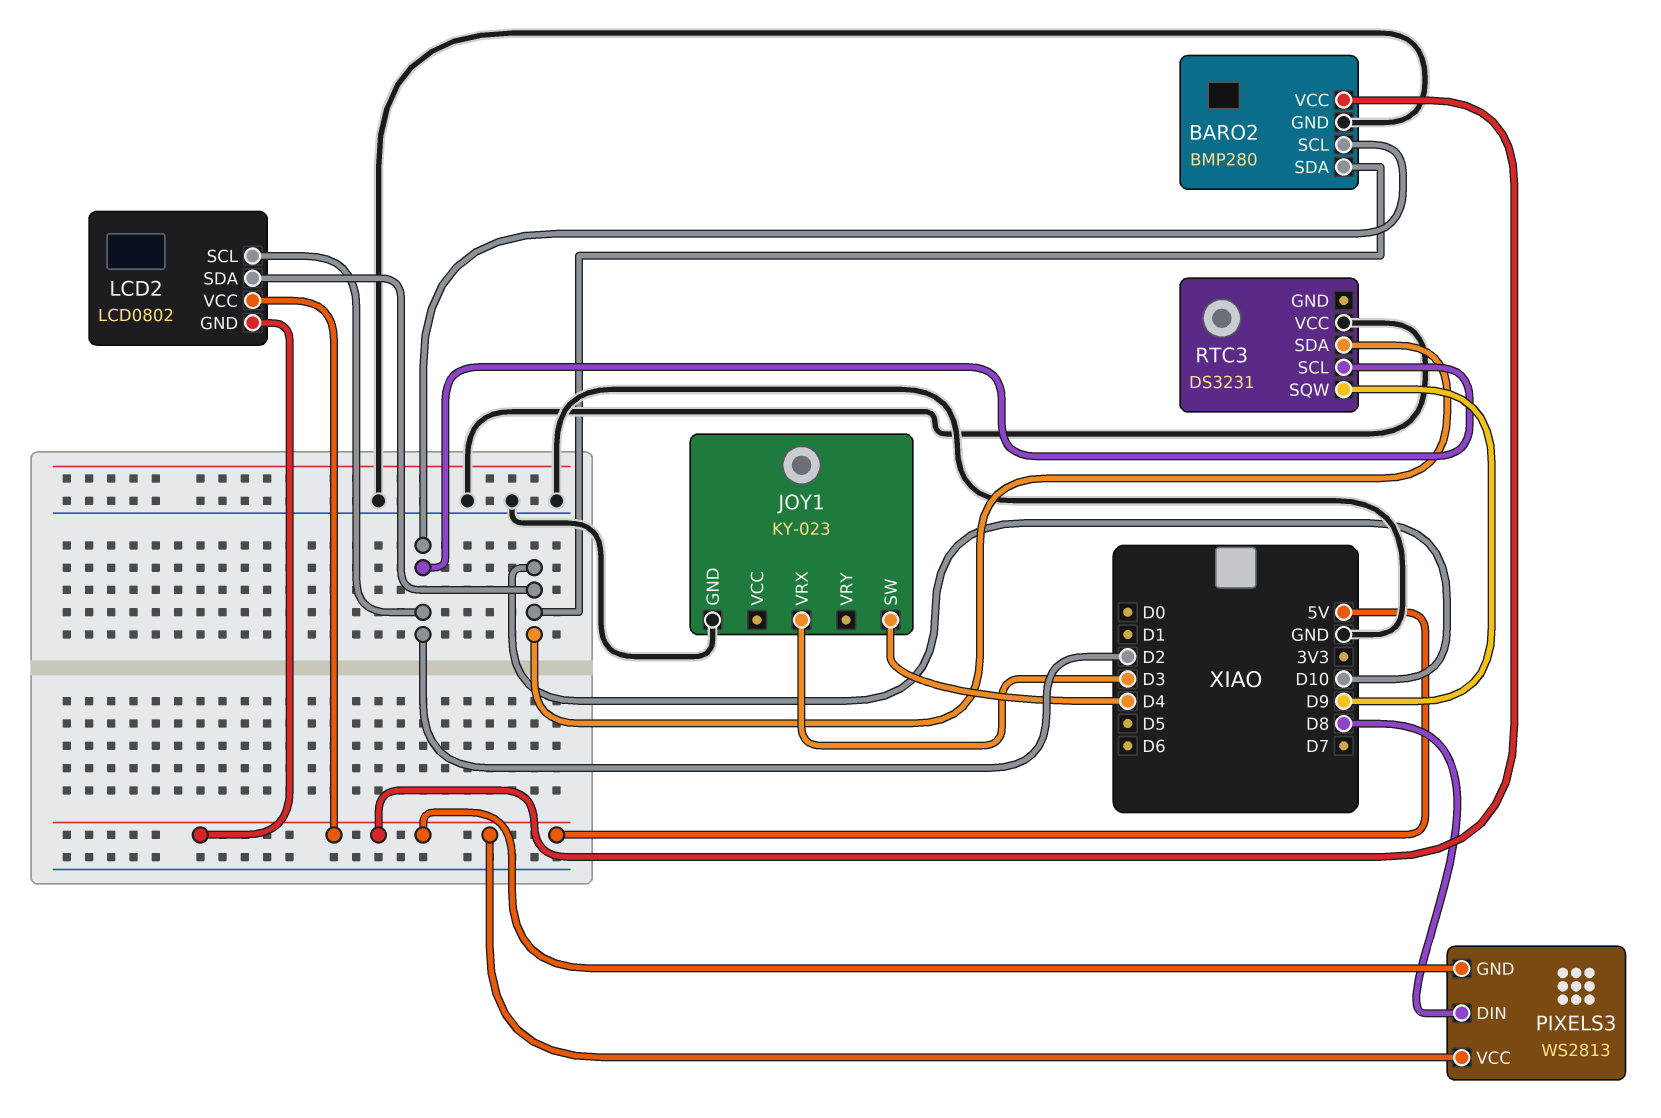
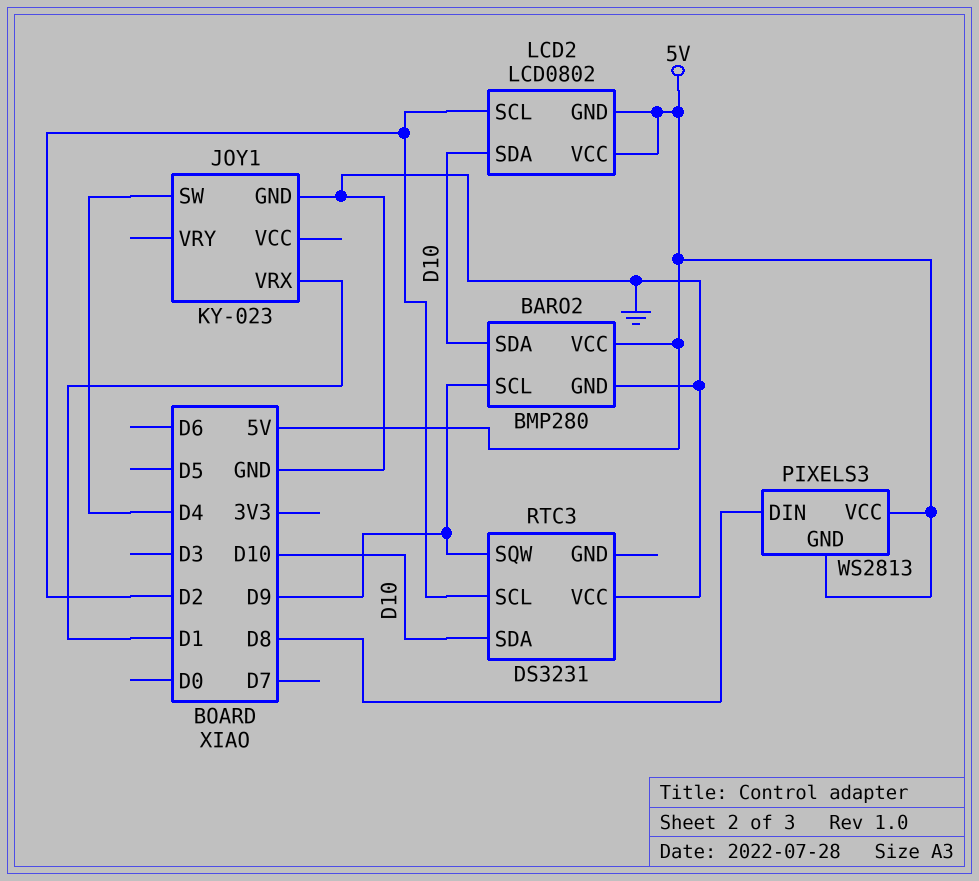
BARO2 pin SCL: D2 -> D9
JOY1 pin VRX: D3 -> D1

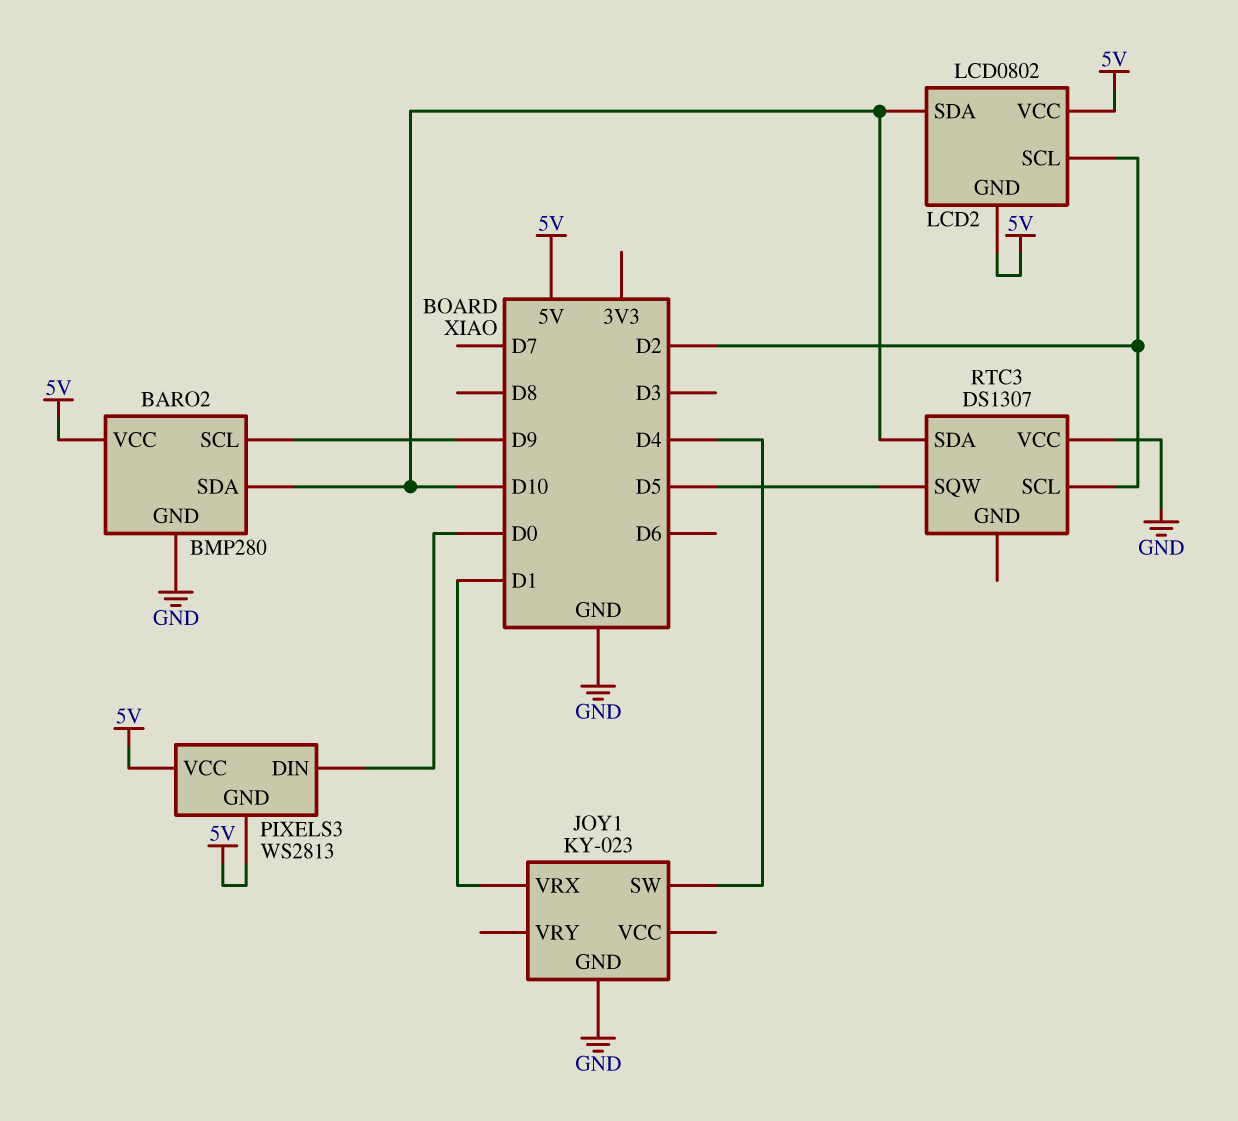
PIXELS3 pin DIN: D8 -> D0
RTC3: DS3231 -> DS1307
RTC3 pin SQW: D9 -> D5

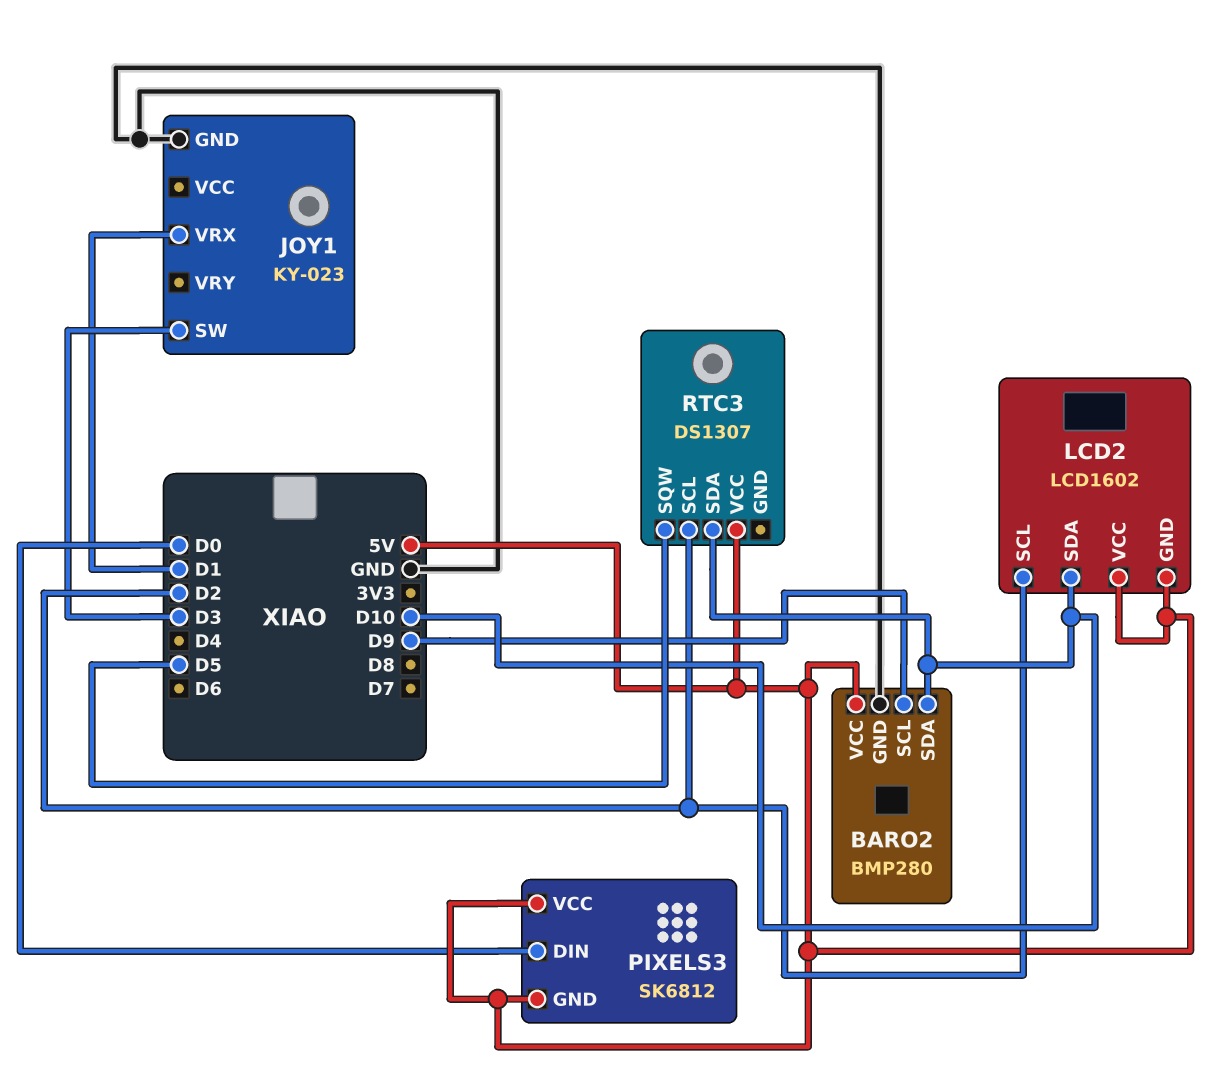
JOY1 pin SW: D4 -> D3
LCD2: LCD0802 -> LCD1602
PIXELS3: WS2813 -> SK6812
RTC3 pin VCC: GND -> 5V

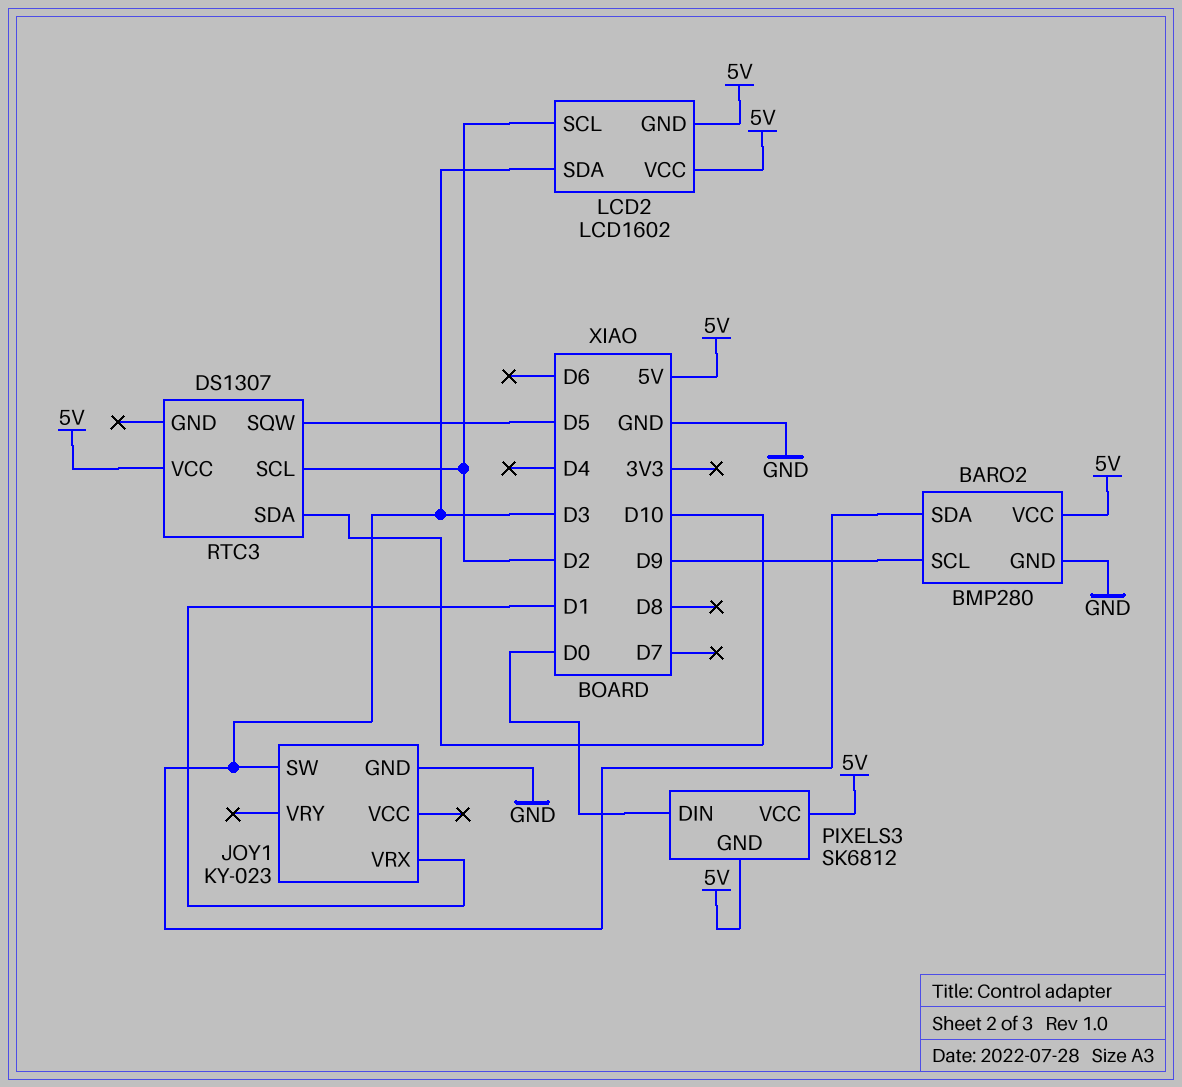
BARO2 pin SDA: D10 -> D3
LCD2 pin SDA: D10 -> D3

